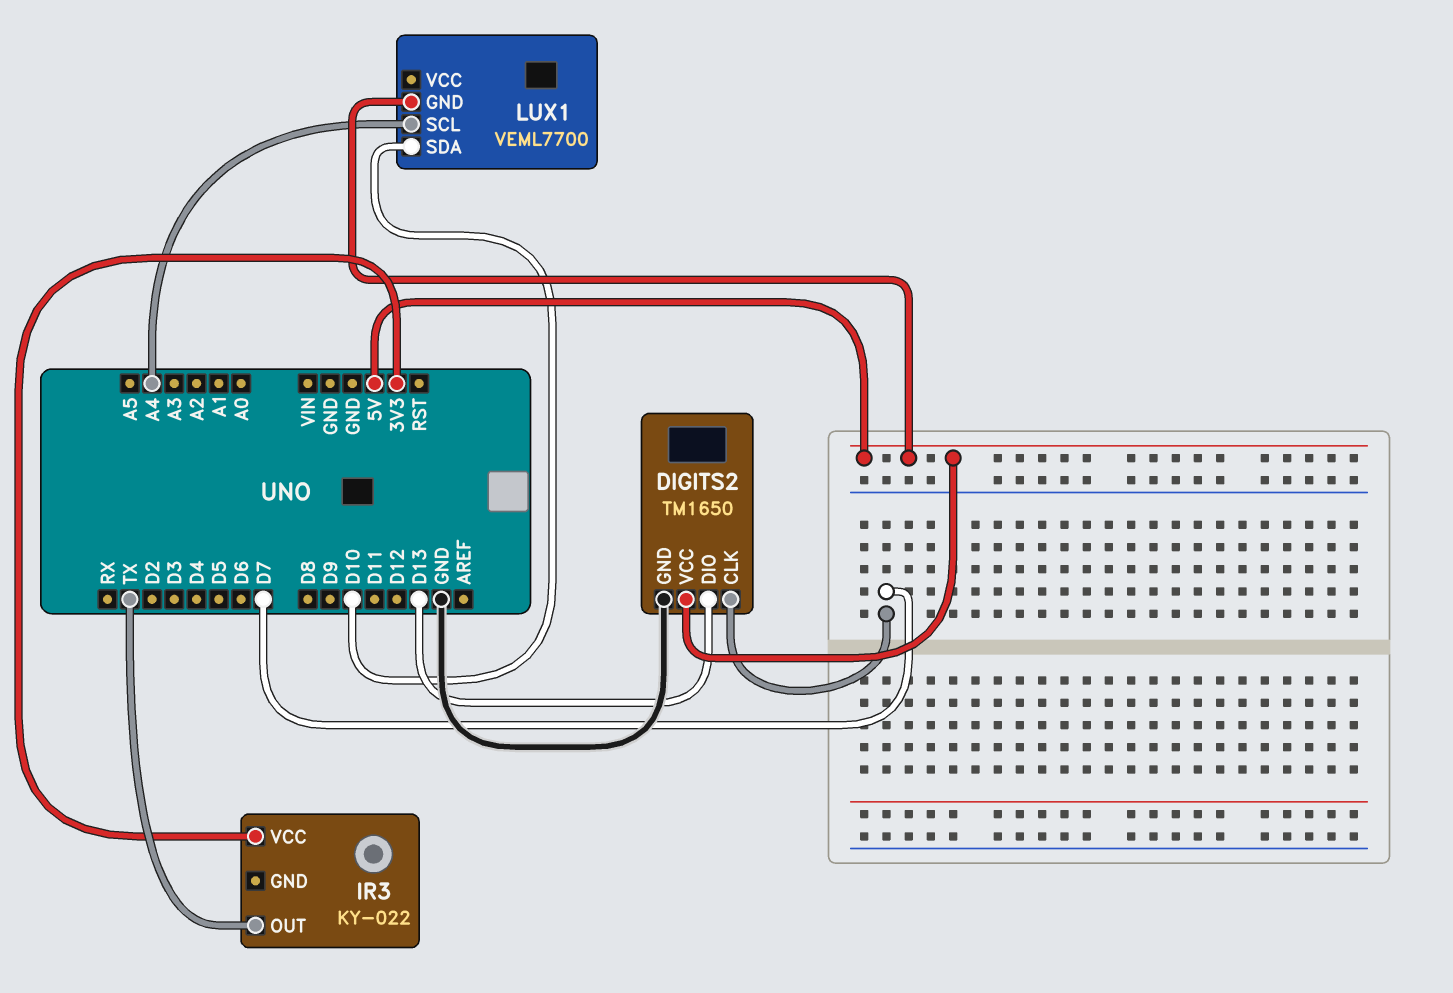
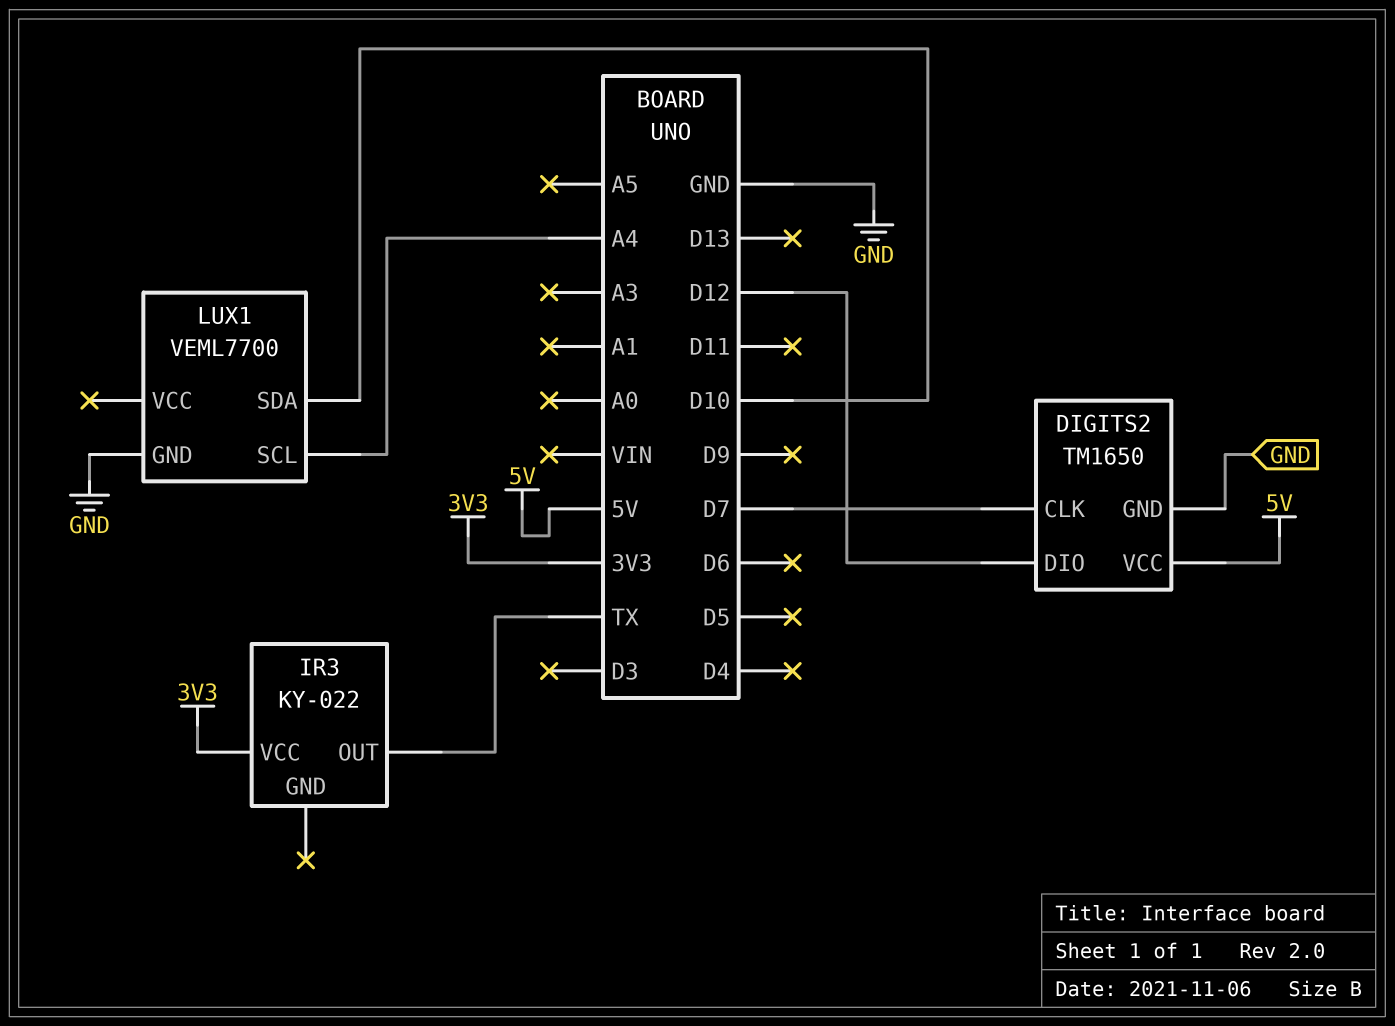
DIGITS2 pin DIO: D13 -> D12
LUX1 pin GND: 5V -> GND

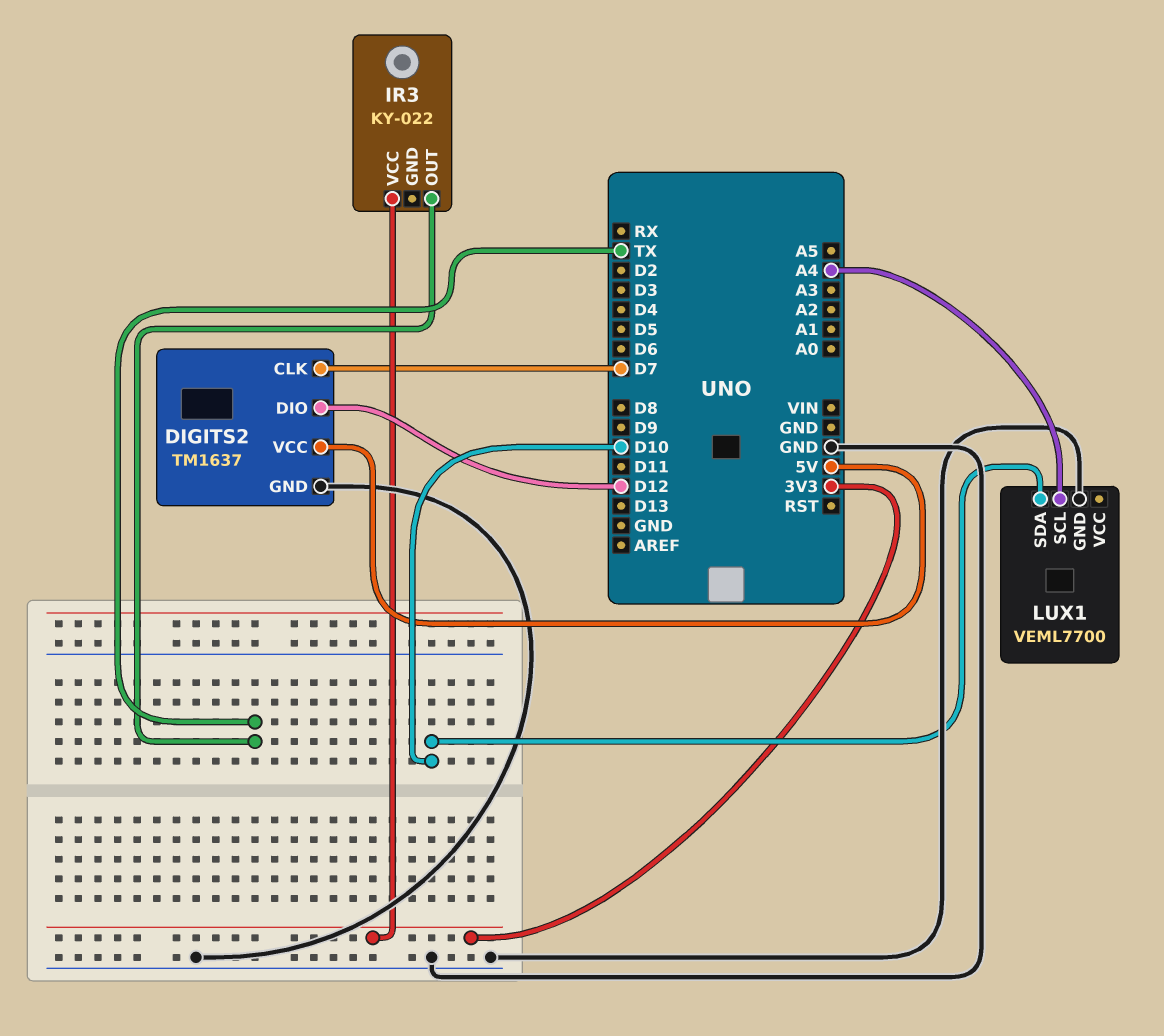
DIGITS2: TM1650 -> TM1637

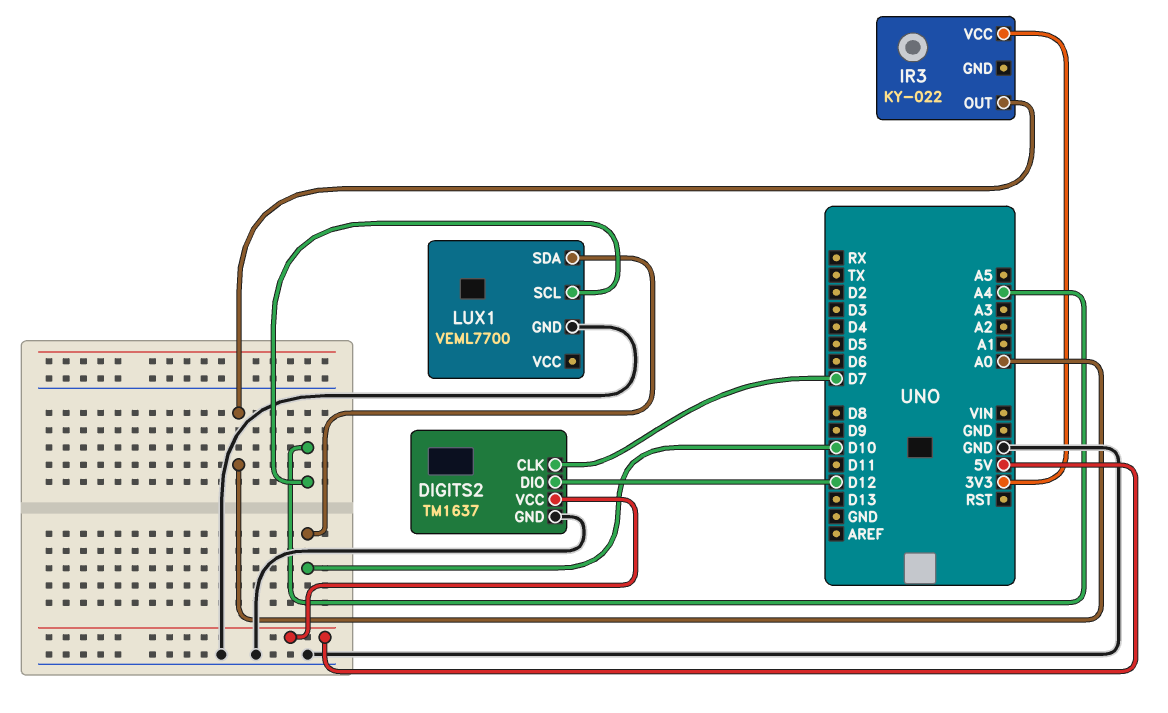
IR3 pin OUT: TX -> A0

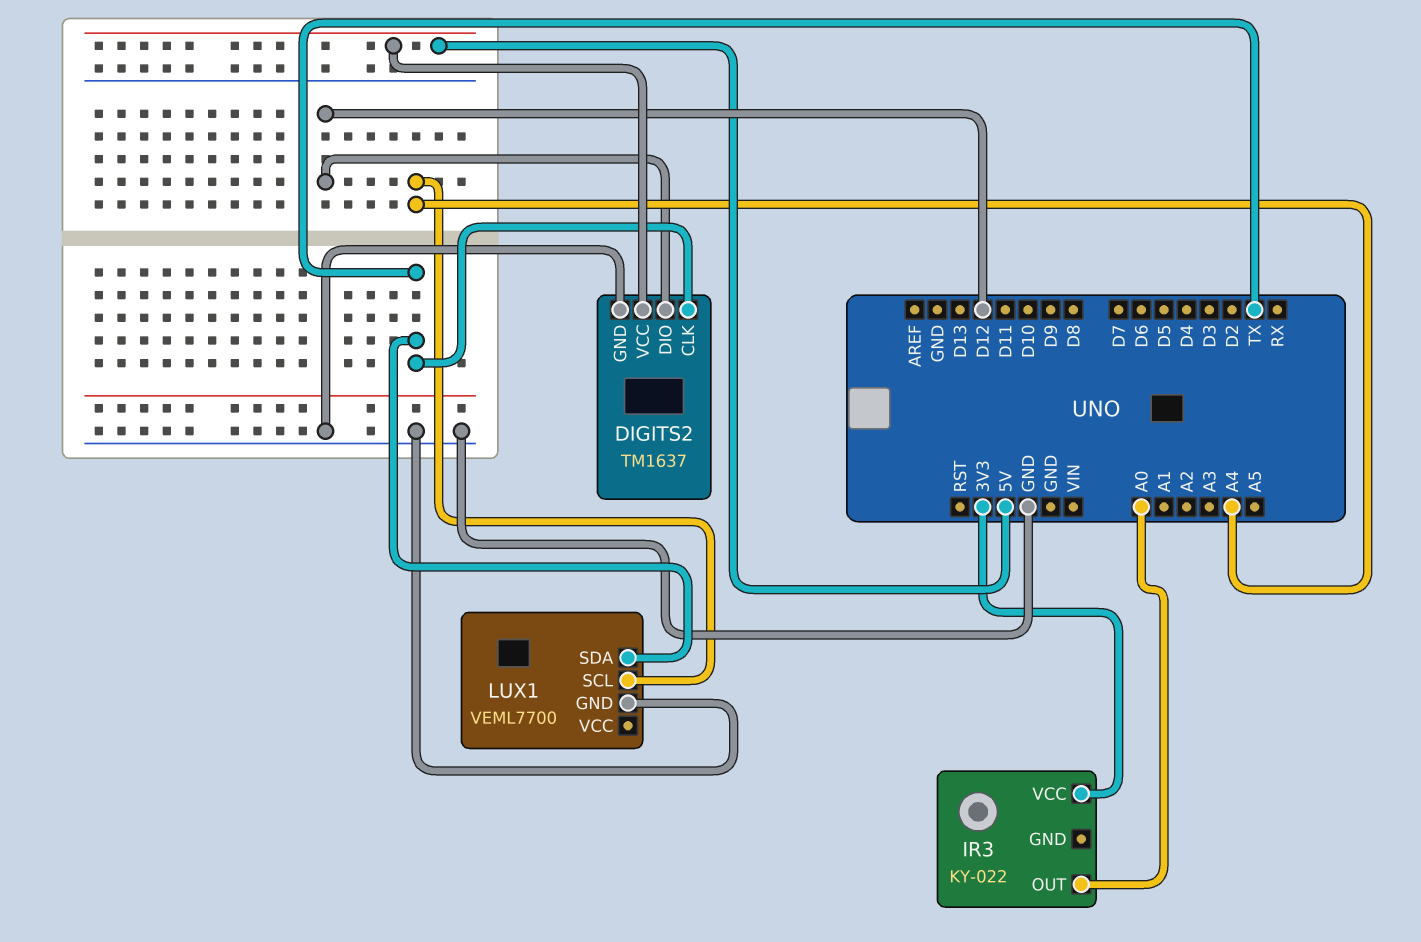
DIGITS2 pin CLK: D7 -> TX
LUX1 pin SDA: D10 -> TX

